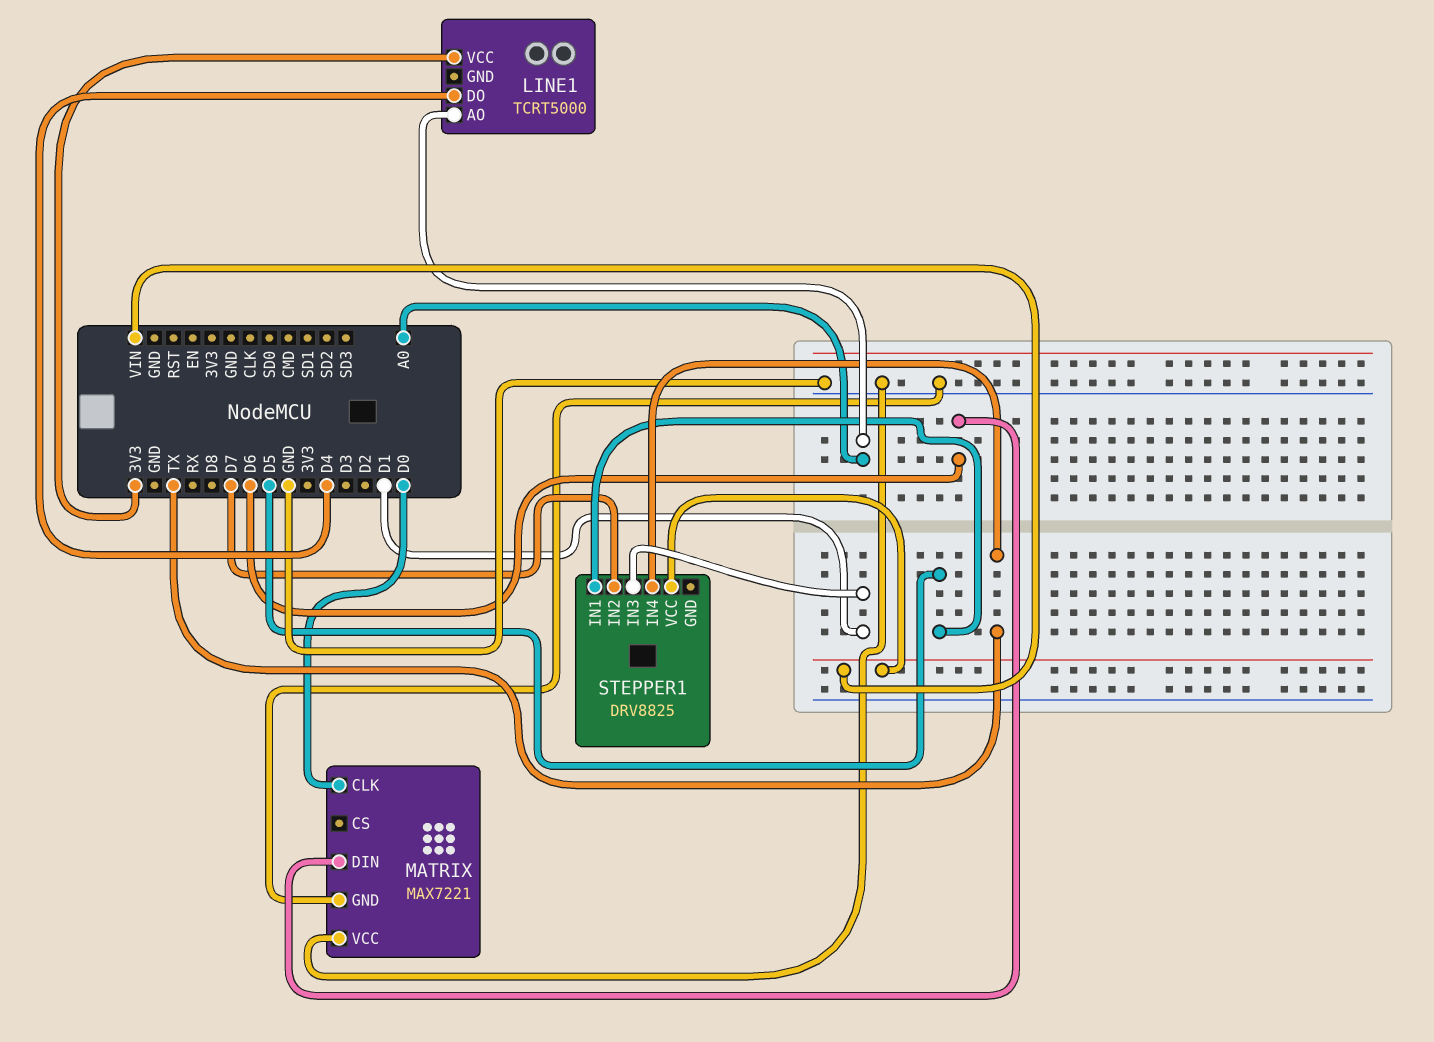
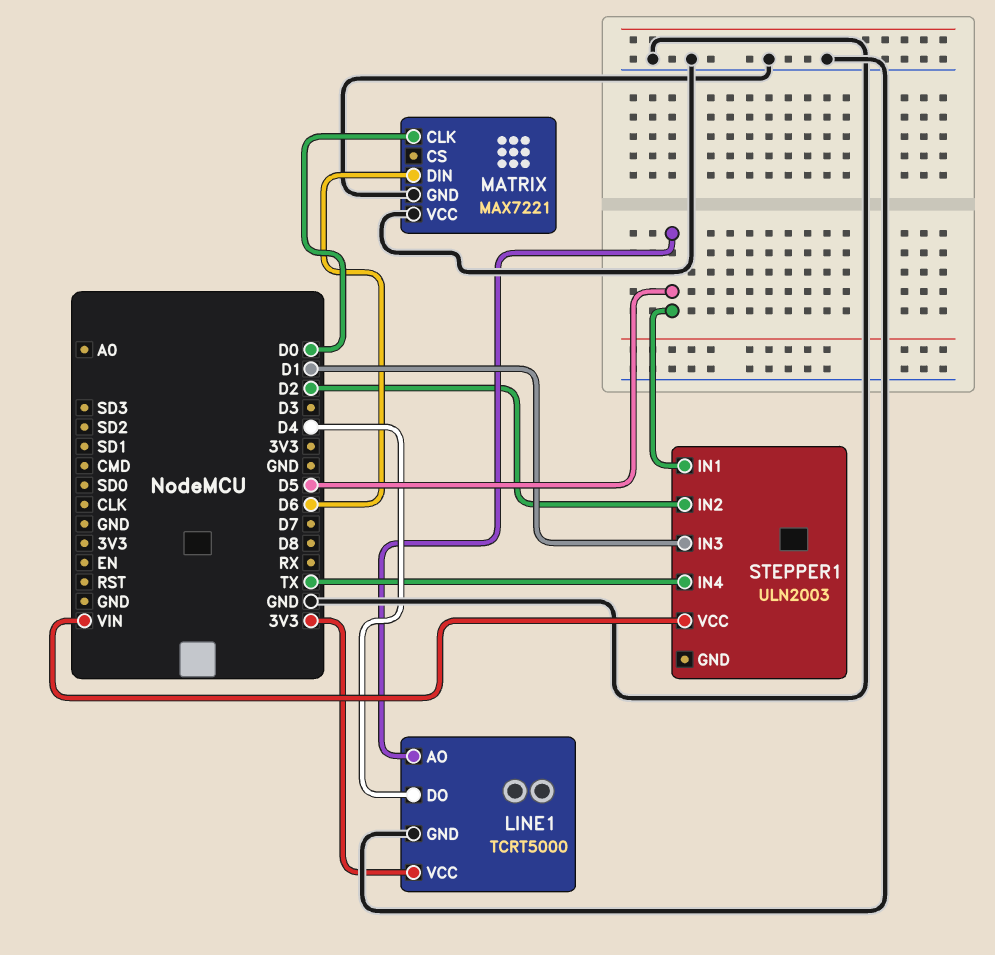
LINE1 pin AO: A0 -> D5
LINE1 pin GND: none -> GND
STEPPER1: DRV8825 -> ULN2003
STEPPER1 pin IN2: D7 -> D2

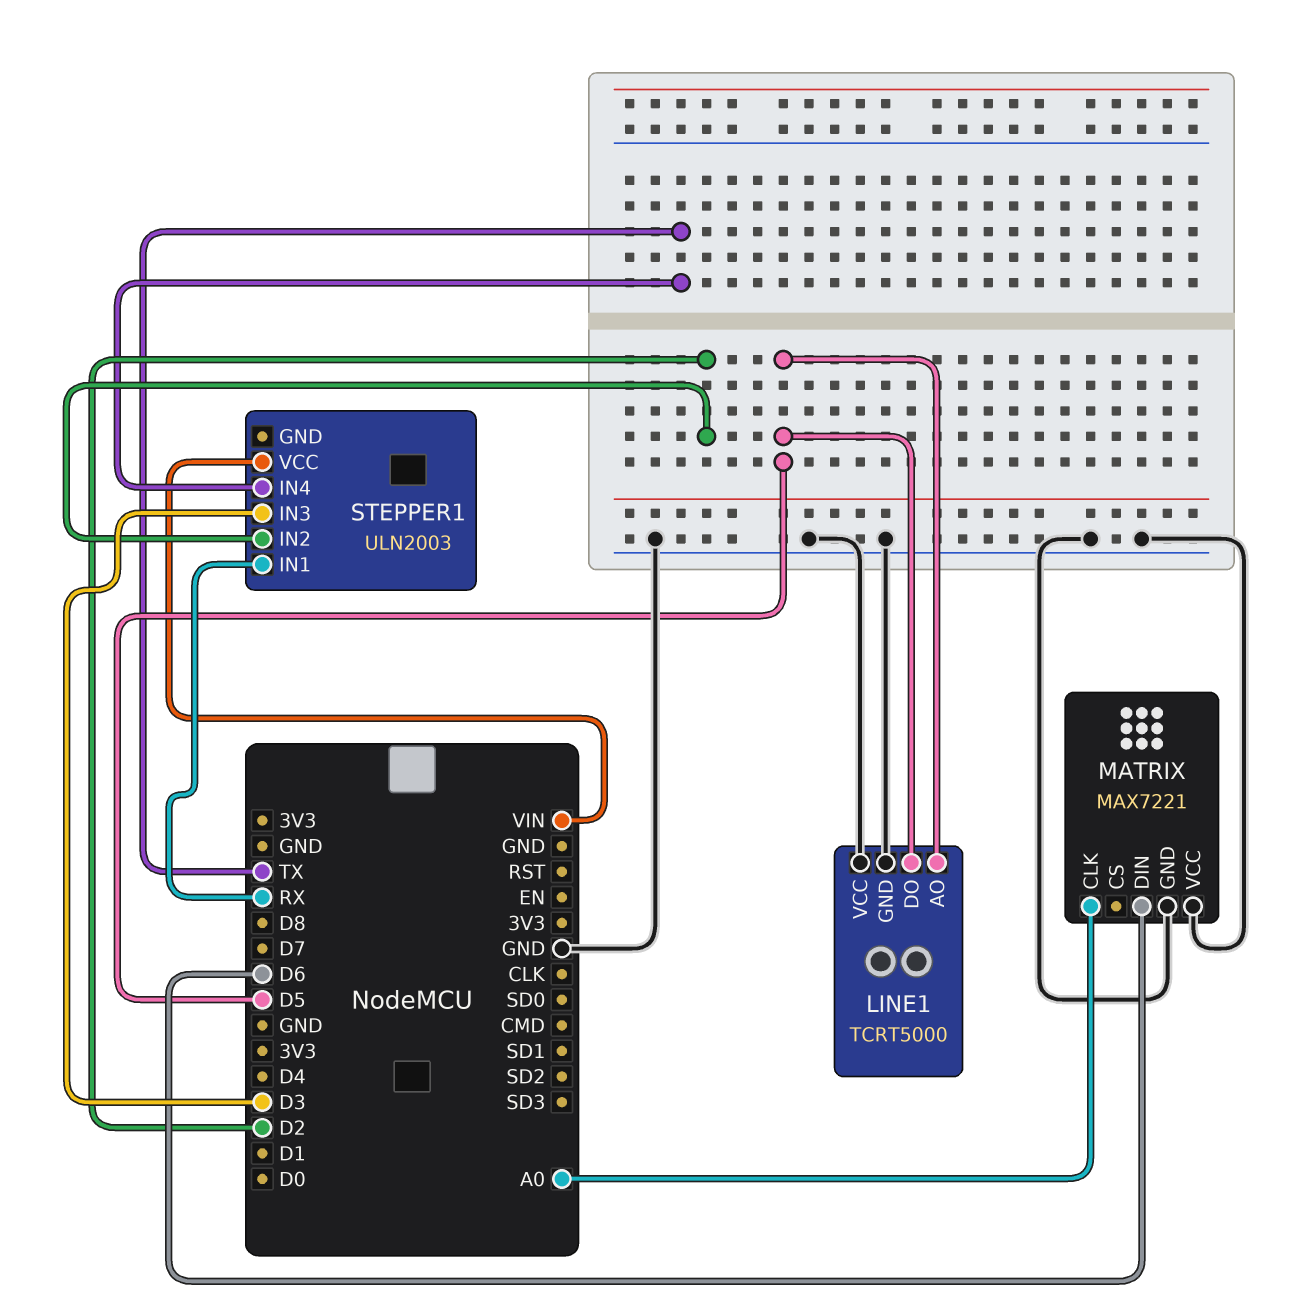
LINE1 pin DO: D4 -> D5
LINE1 pin VCC: 3V3 -> GND
MATRIX pin CLK: D0 -> A0
STEPPER1 pin IN1: D5 -> RX
STEPPER1 pin IN3: D1 -> D3

